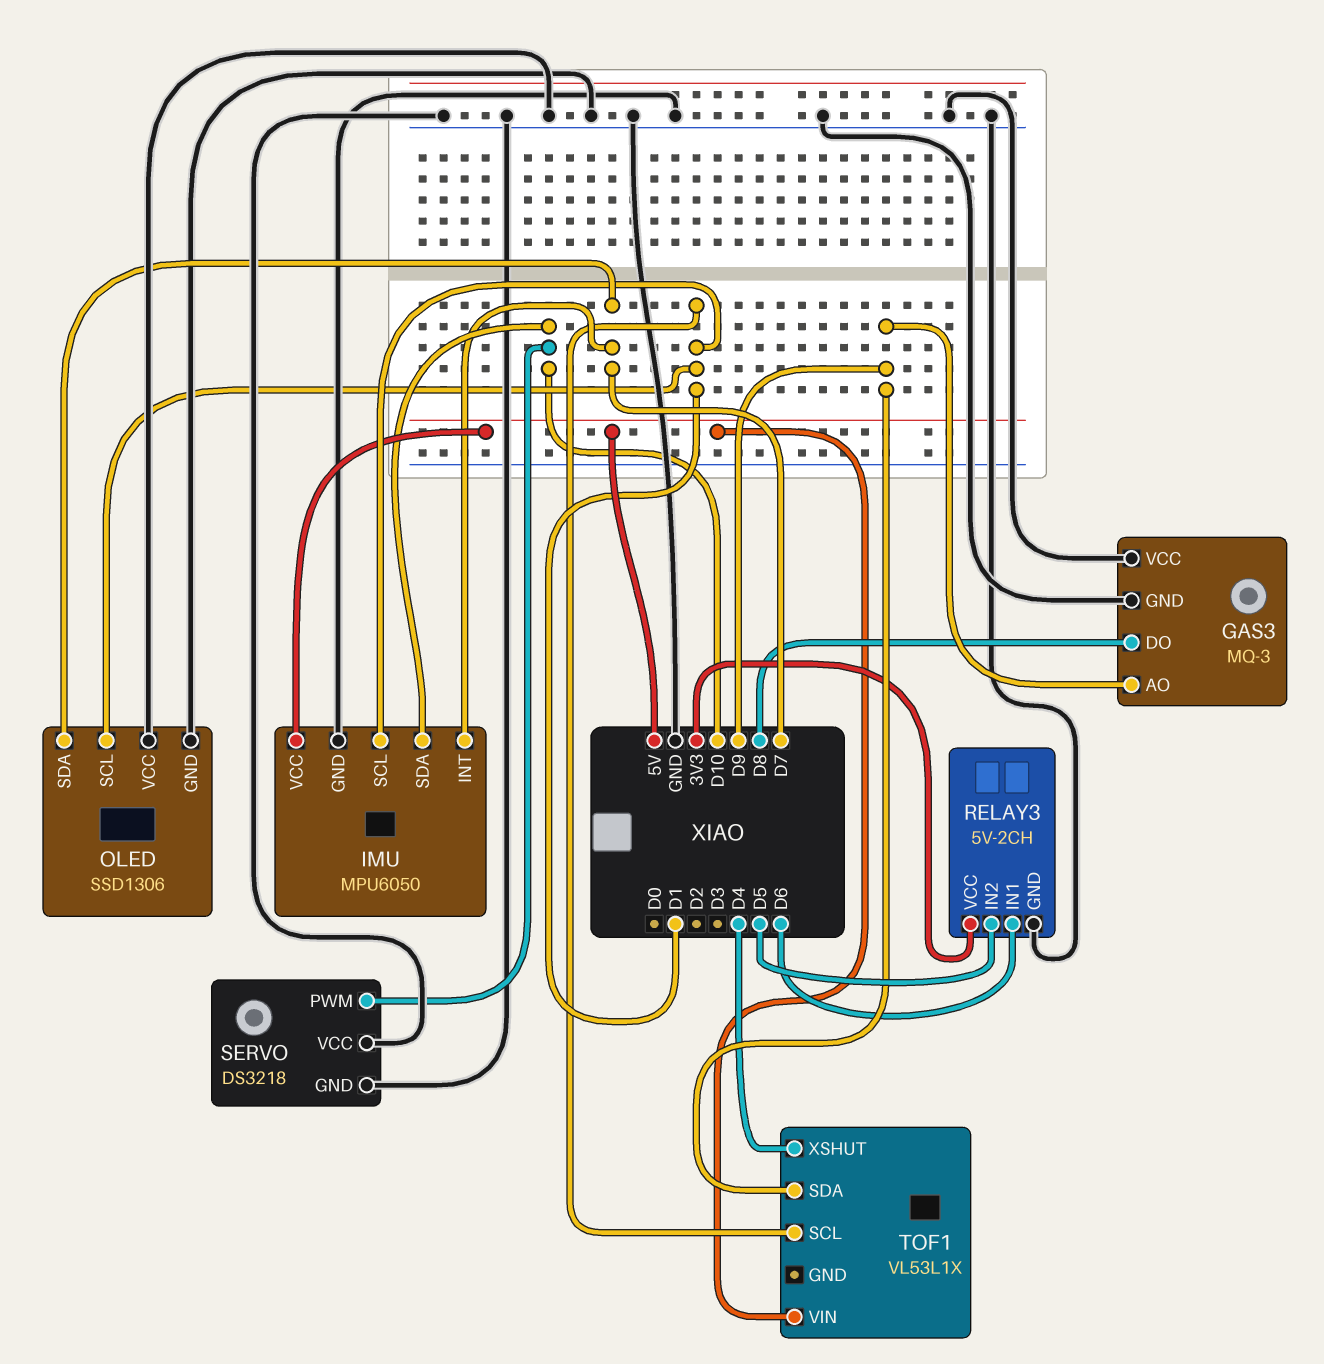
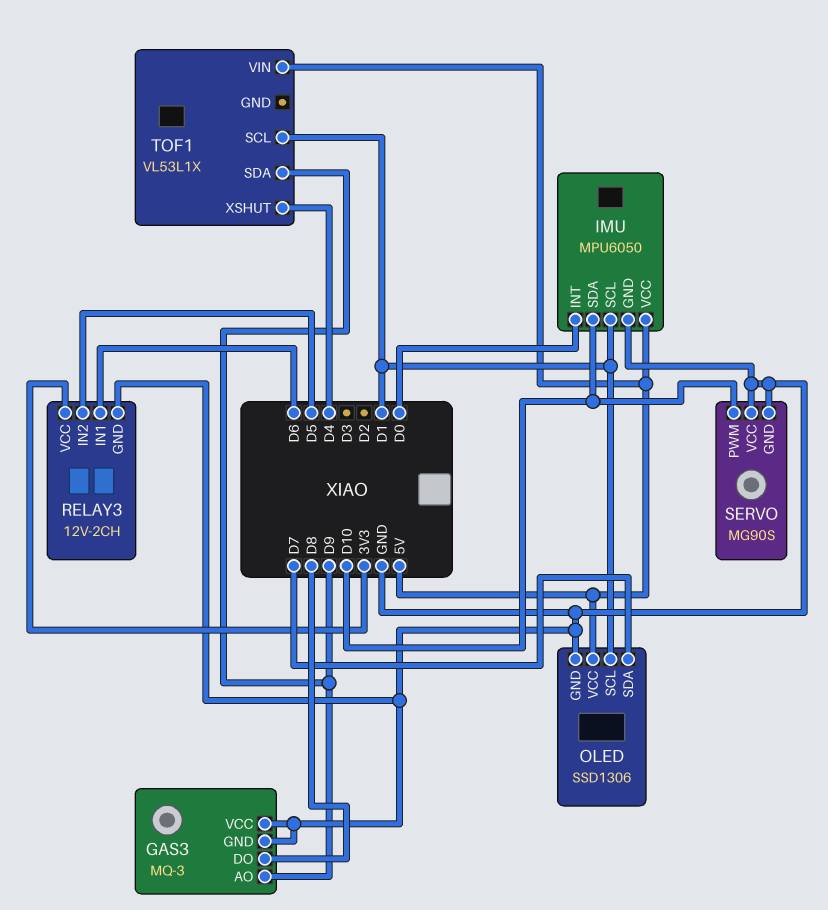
IMU pin INT: D7 -> D0
OLED pin VCC: GND -> 5V
RELAY3: 5V-2CH -> 12V-2CH
SERVO: DS3218 -> MG90S

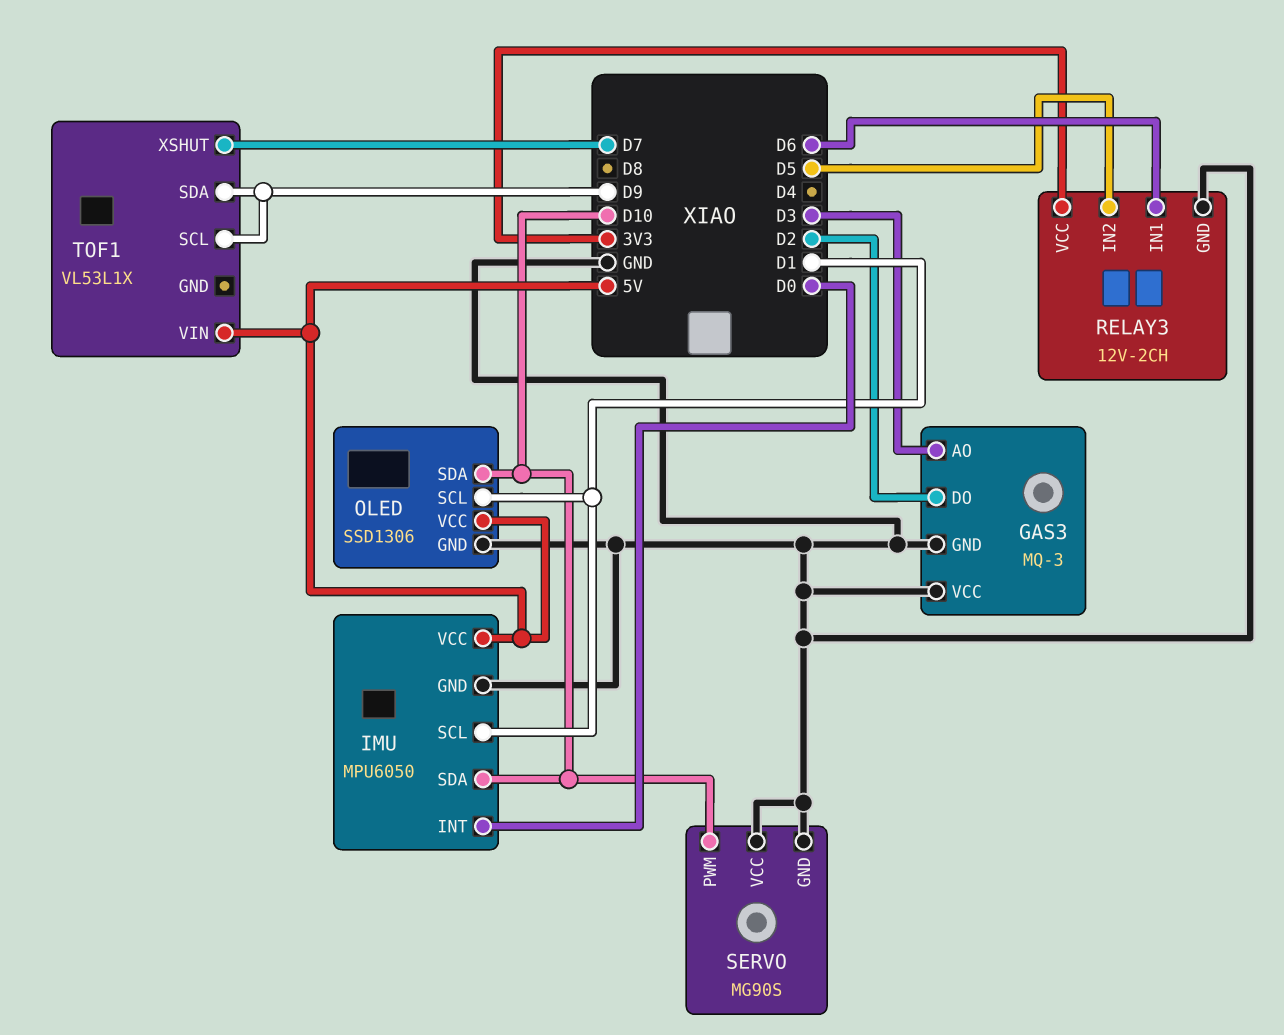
GAS3 pin AO: D9 -> D3
GAS3 pin DO: D8 -> D2
OLED pin SDA: D7 -> D10
TOF1 pin SCL: D1 -> D9
TOF1 pin XSHUT: D4 -> D7

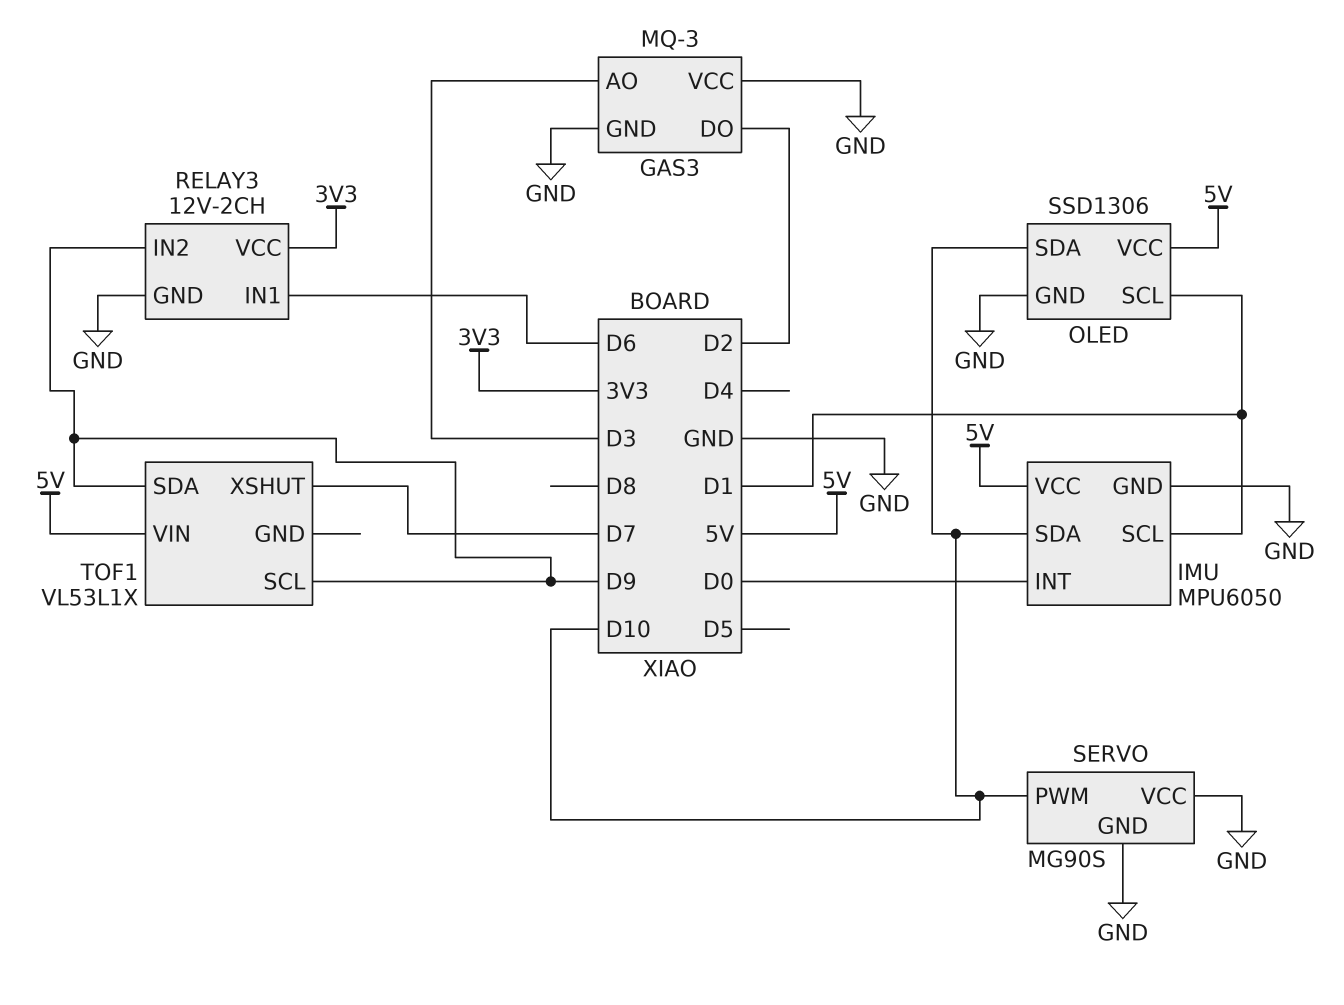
RELAY3 pin IN2: D5 -> D9

